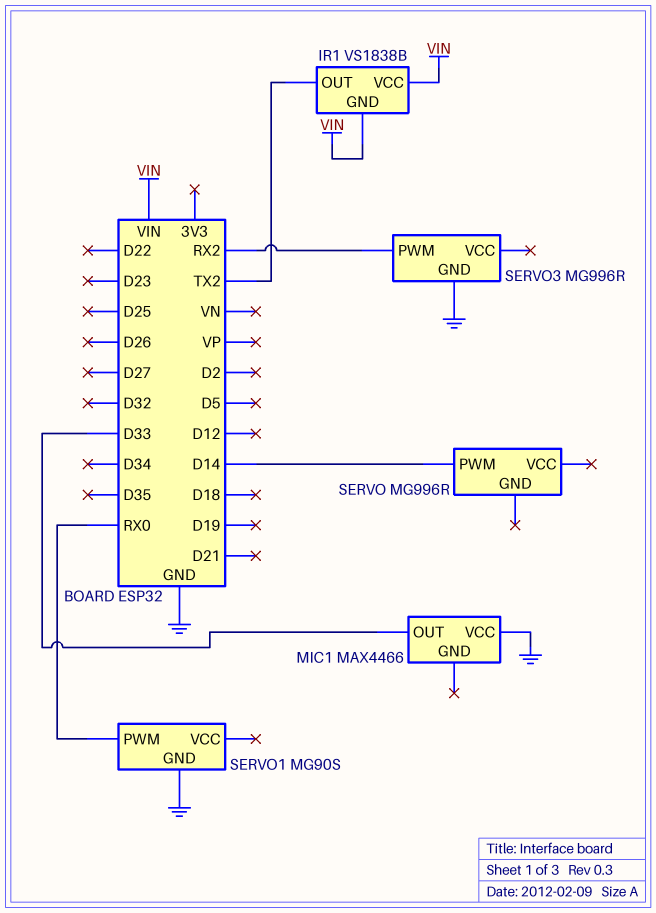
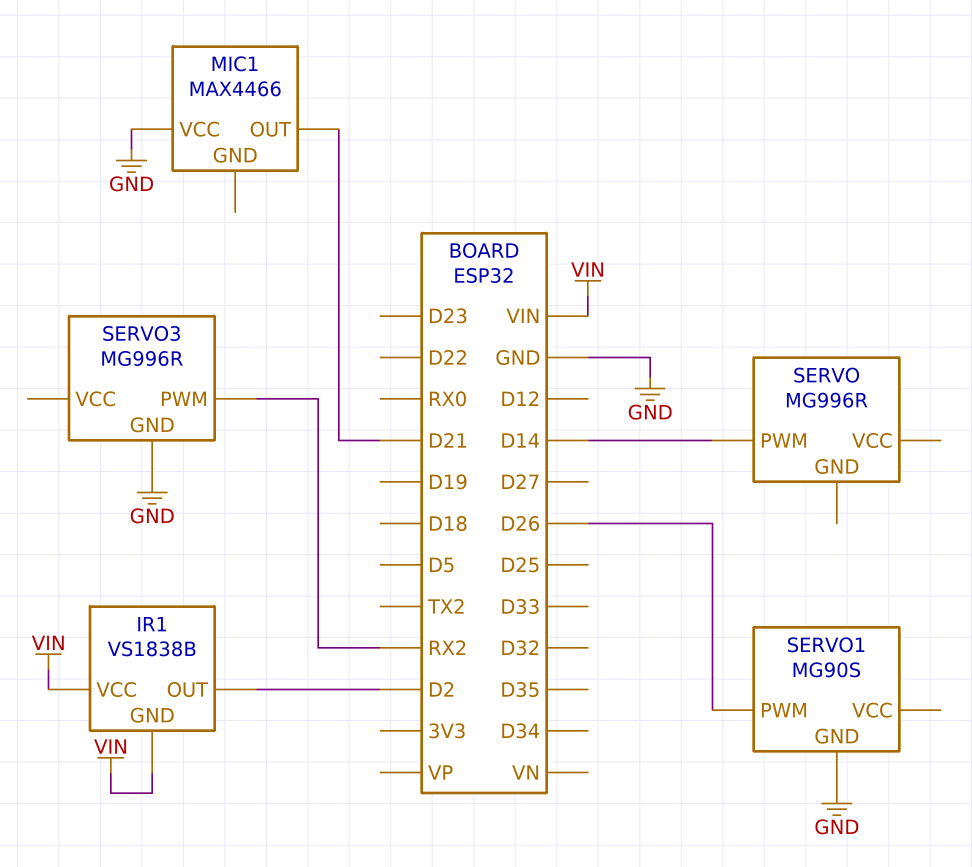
IR1 pin OUT: TX2 -> D2
MIC1 pin OUT: D33 -> D21
SERVO1 pin PWM: RX0 -> D26

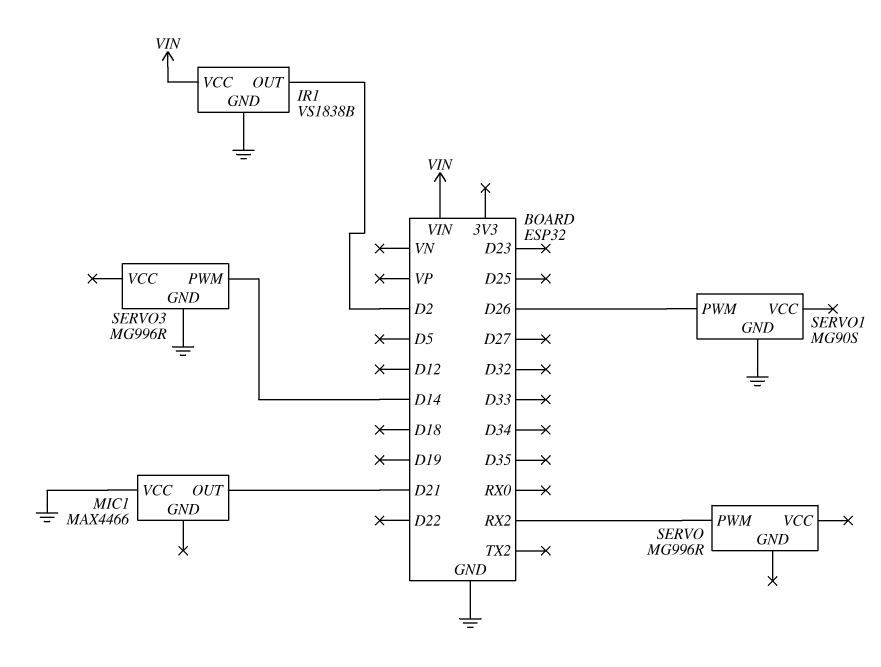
IR1 pin GND: VIN -> GND
SERVO pin PWM: D14 -> RX2
SERVO3 pin PWM: RX2 -> D14

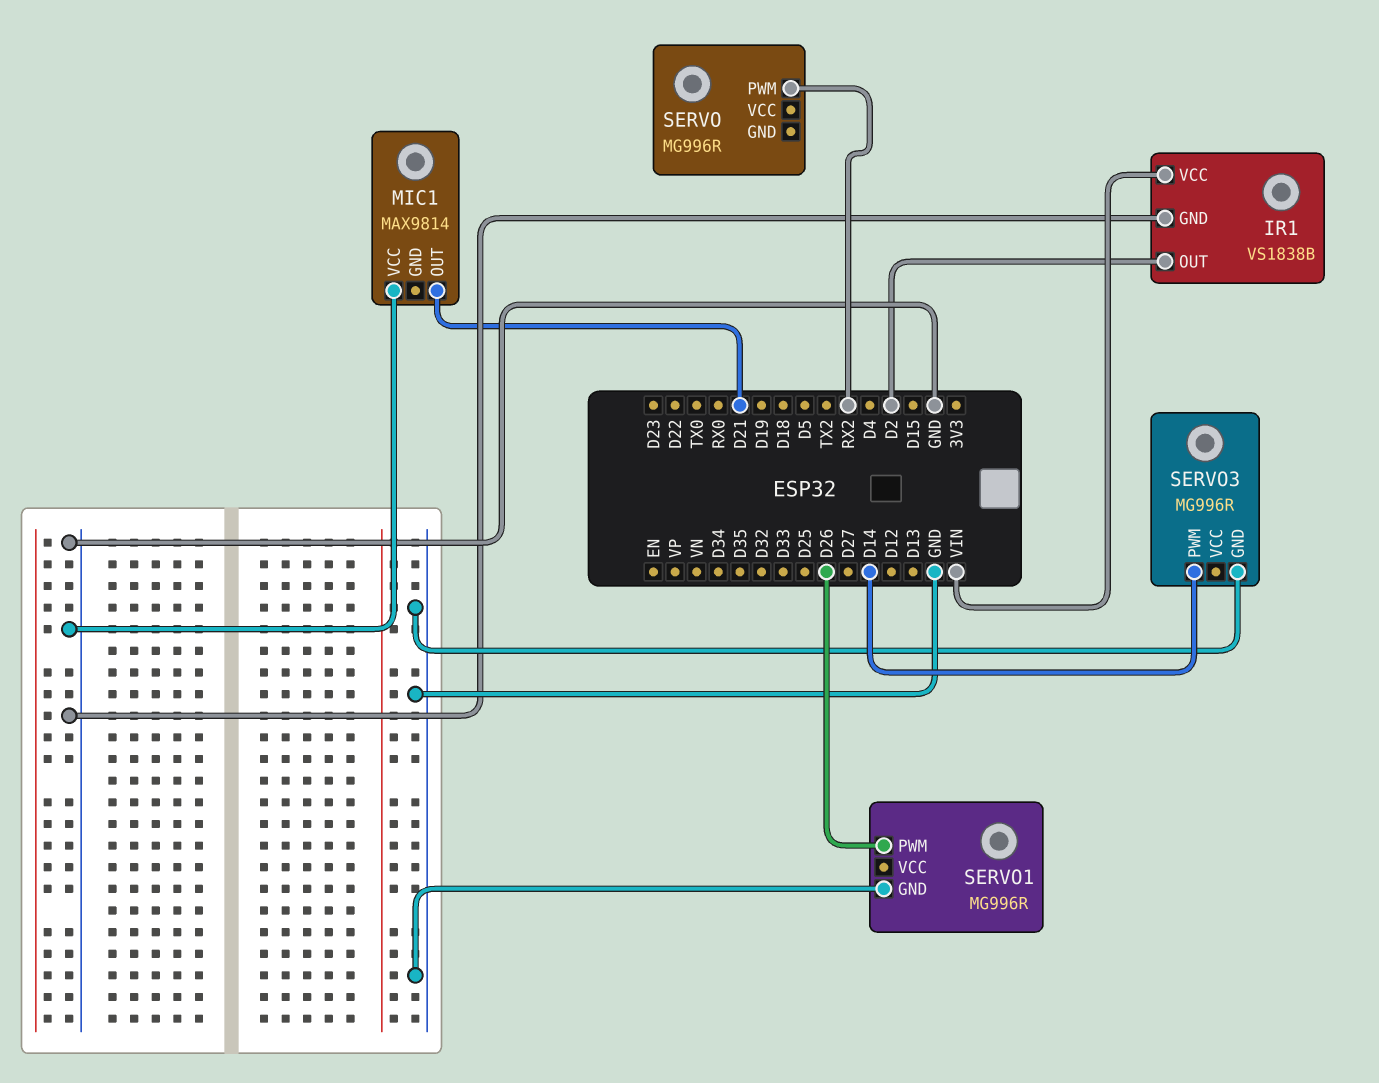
MIC1: MAX4466 -> MAX9814
SERVO1: MG90S -> MG996R

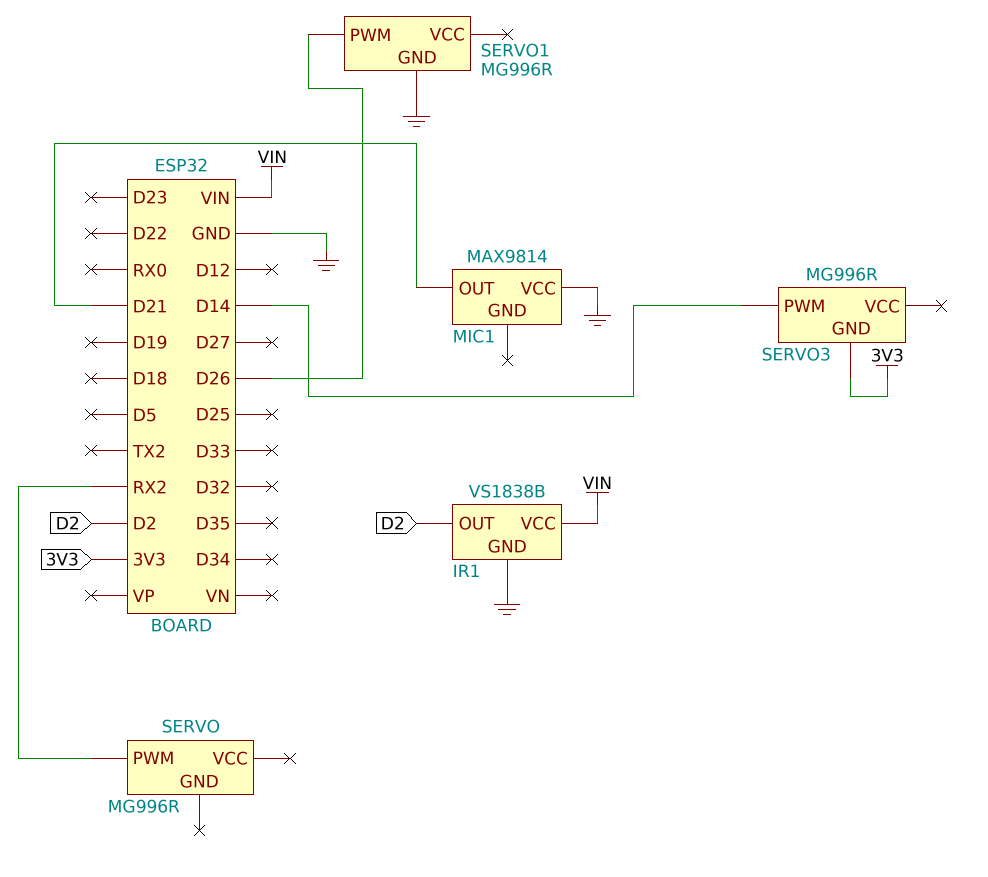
SERVO3 pin GND: GND -> 3V3

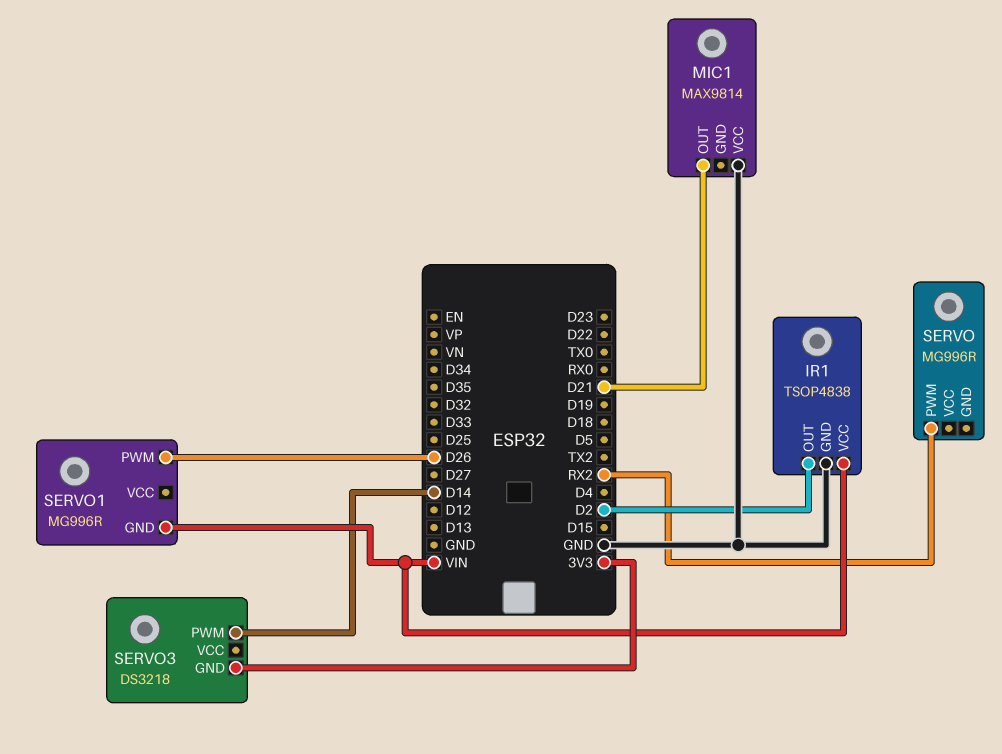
IR1: VS1838B -> TSOP4838
SERVO1 pin GND: GND -> VIN
SERVO3: MG996R -> DS3218

